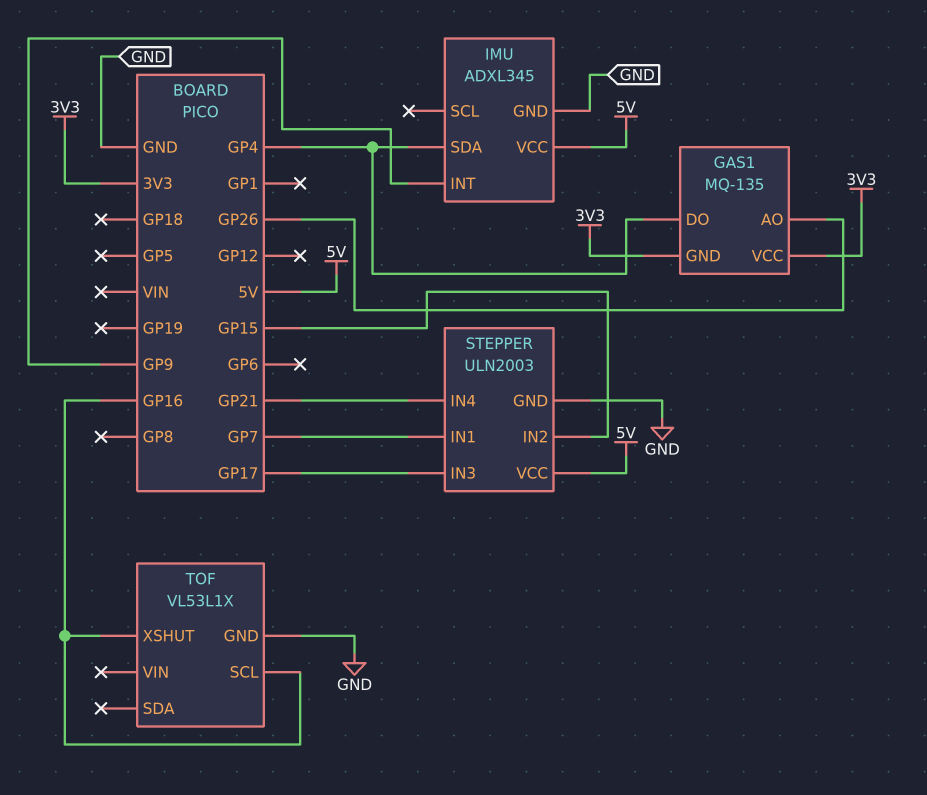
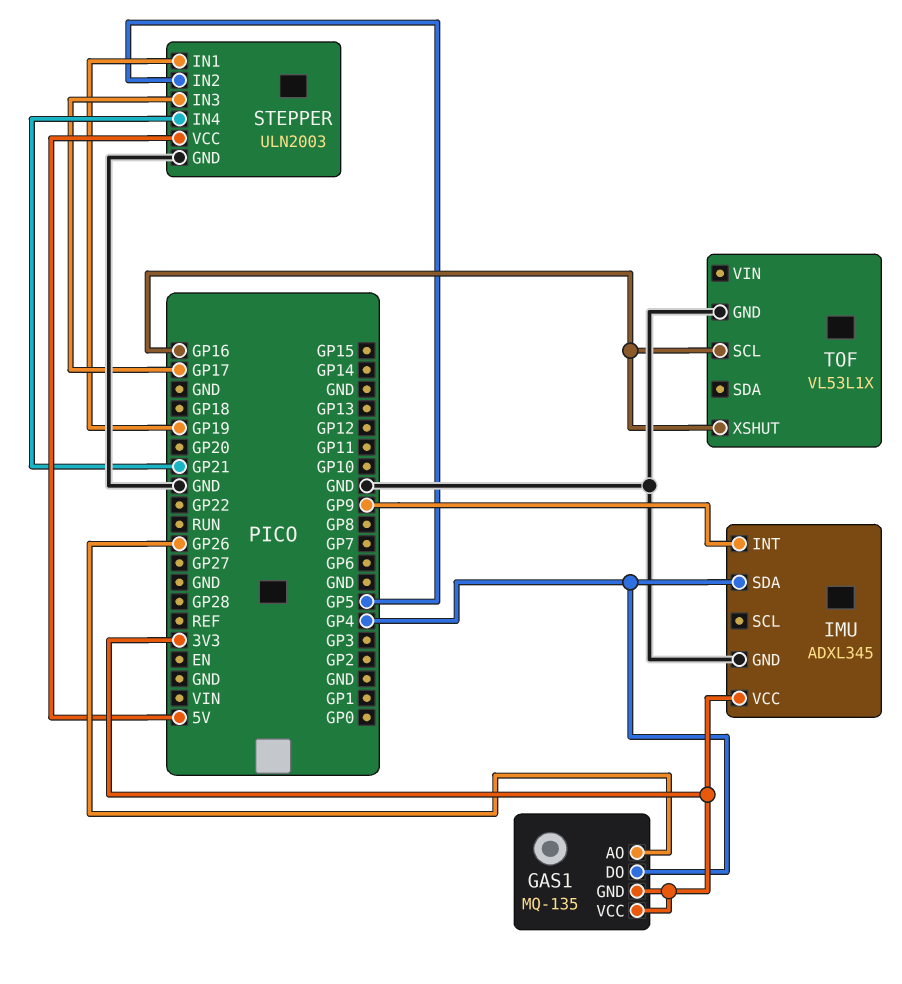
IMU pin VCC: 5V -> 3V3
STEPPER pin IN1: GP7 -> GP19
STEPPER pin IN2: GP15 -> GP5

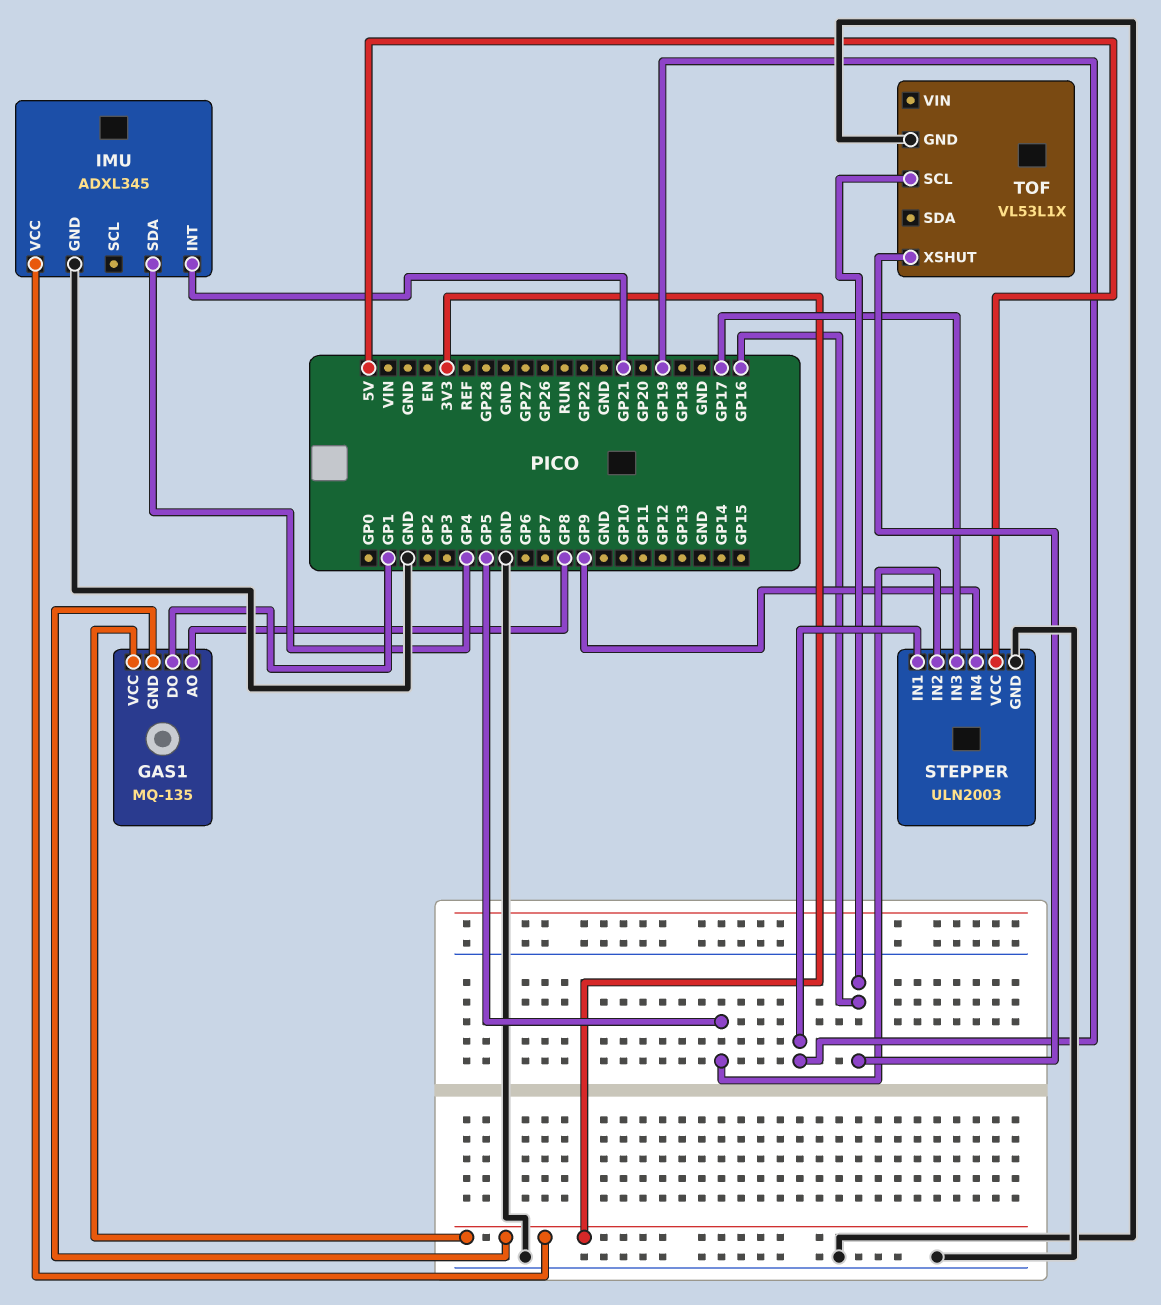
GAS1 pin AO: GP26 -> GP8
GAS1 pin DO: GP4 -> GP1
IMU pin INT: GP9 -> GP21
STEPPER pin IN4: GP21 -> GP9

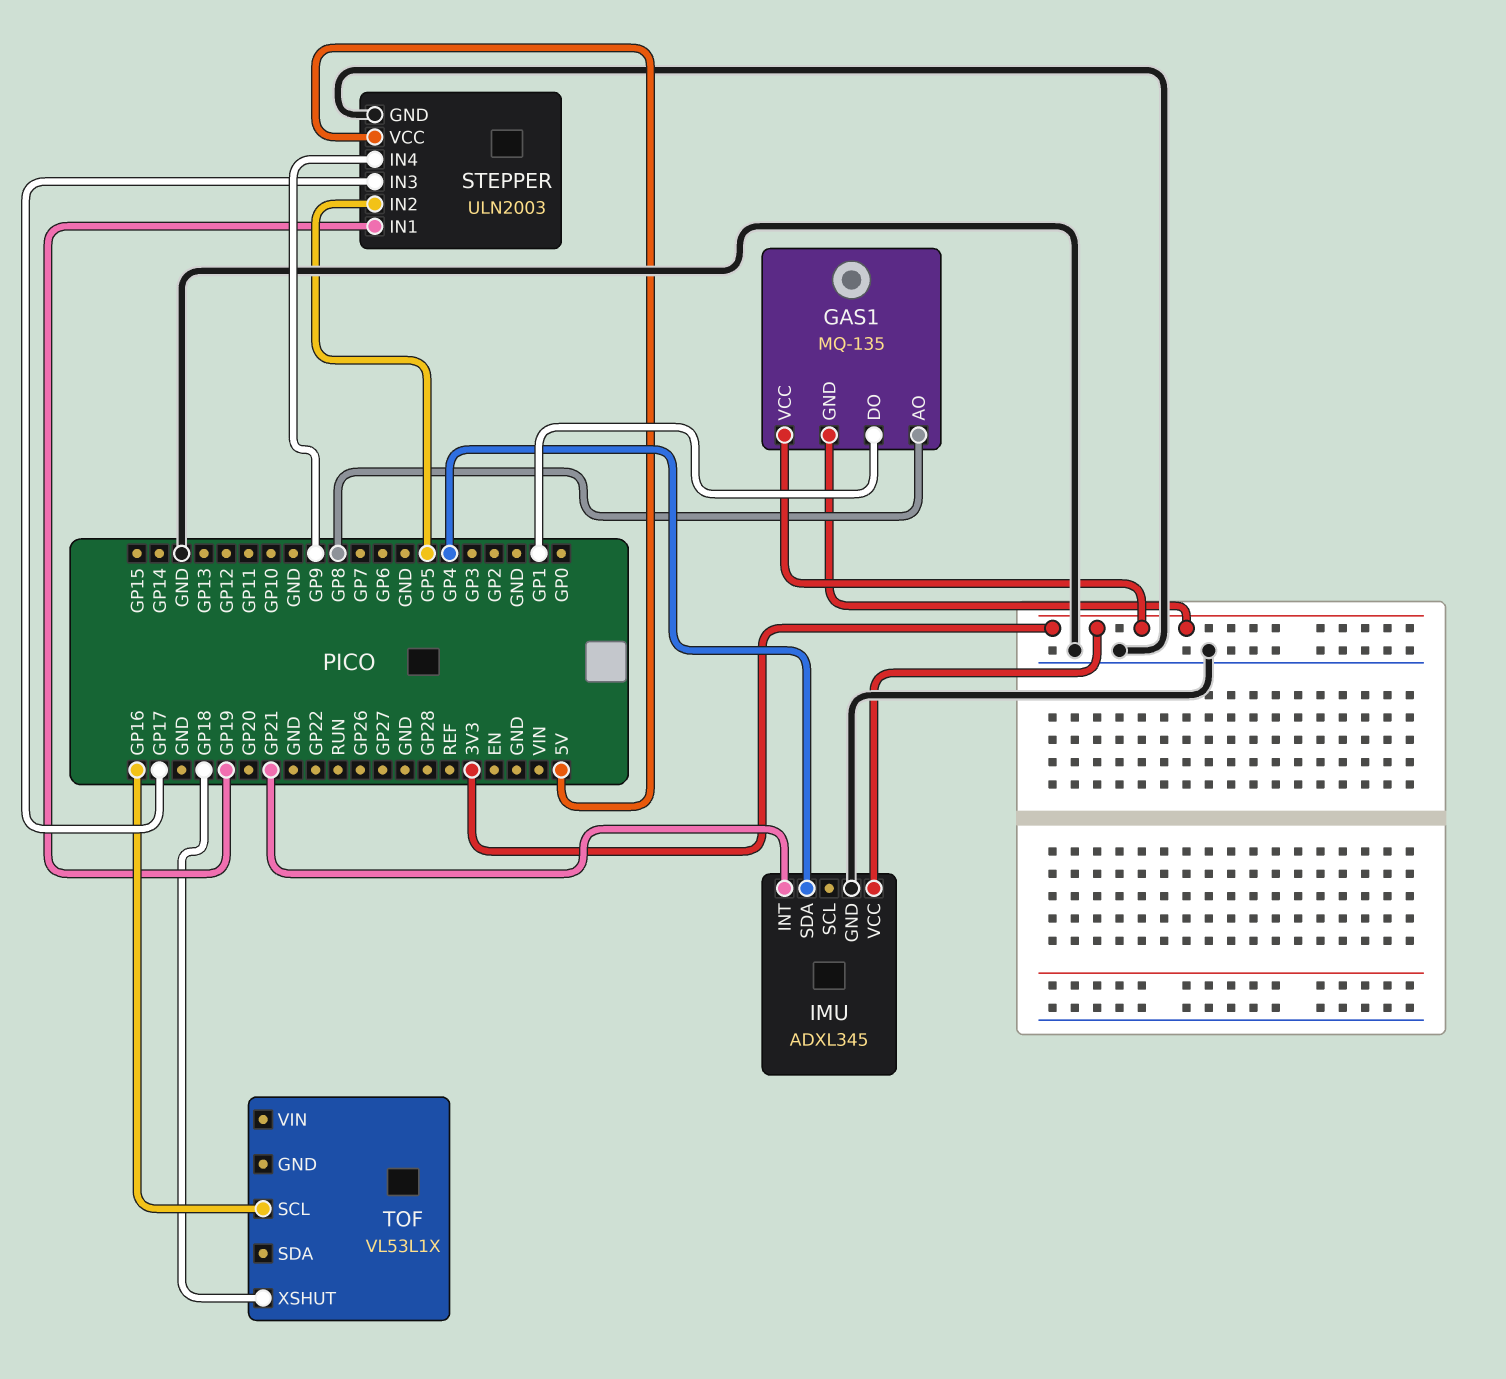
TOF pin GND: GND -> none
TOF pin XSHUT: GP16 -> GP18

